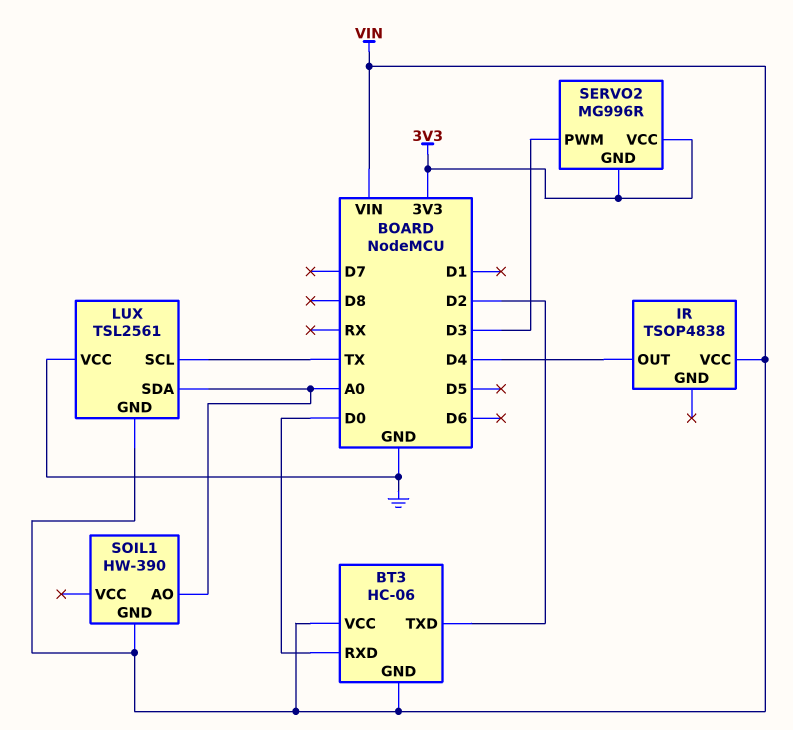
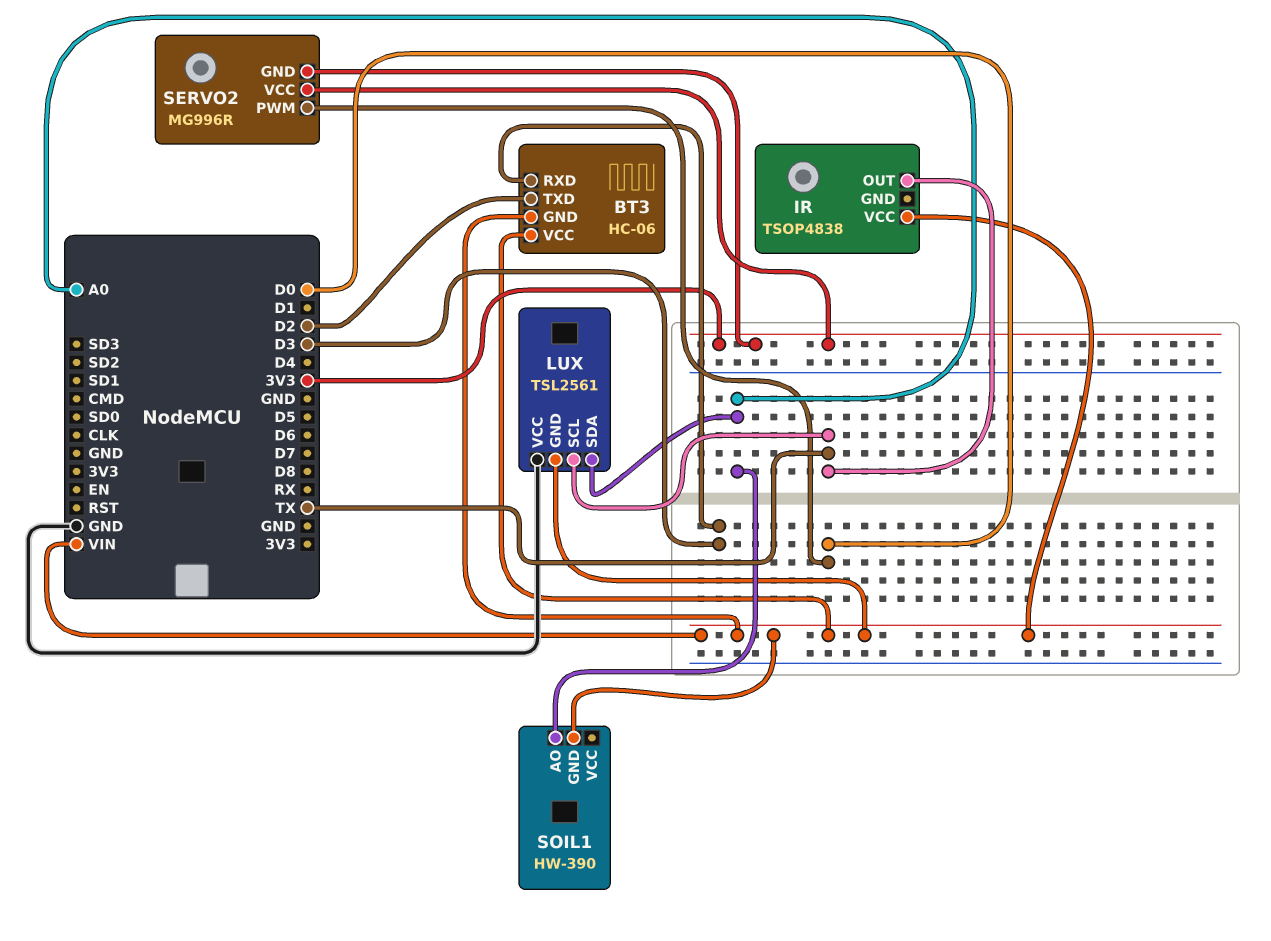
BT3 pin RXD: D0 -> D3
IR pin OUT: D4 -> TX
SERVO2 pin PWM: D3 -> D0

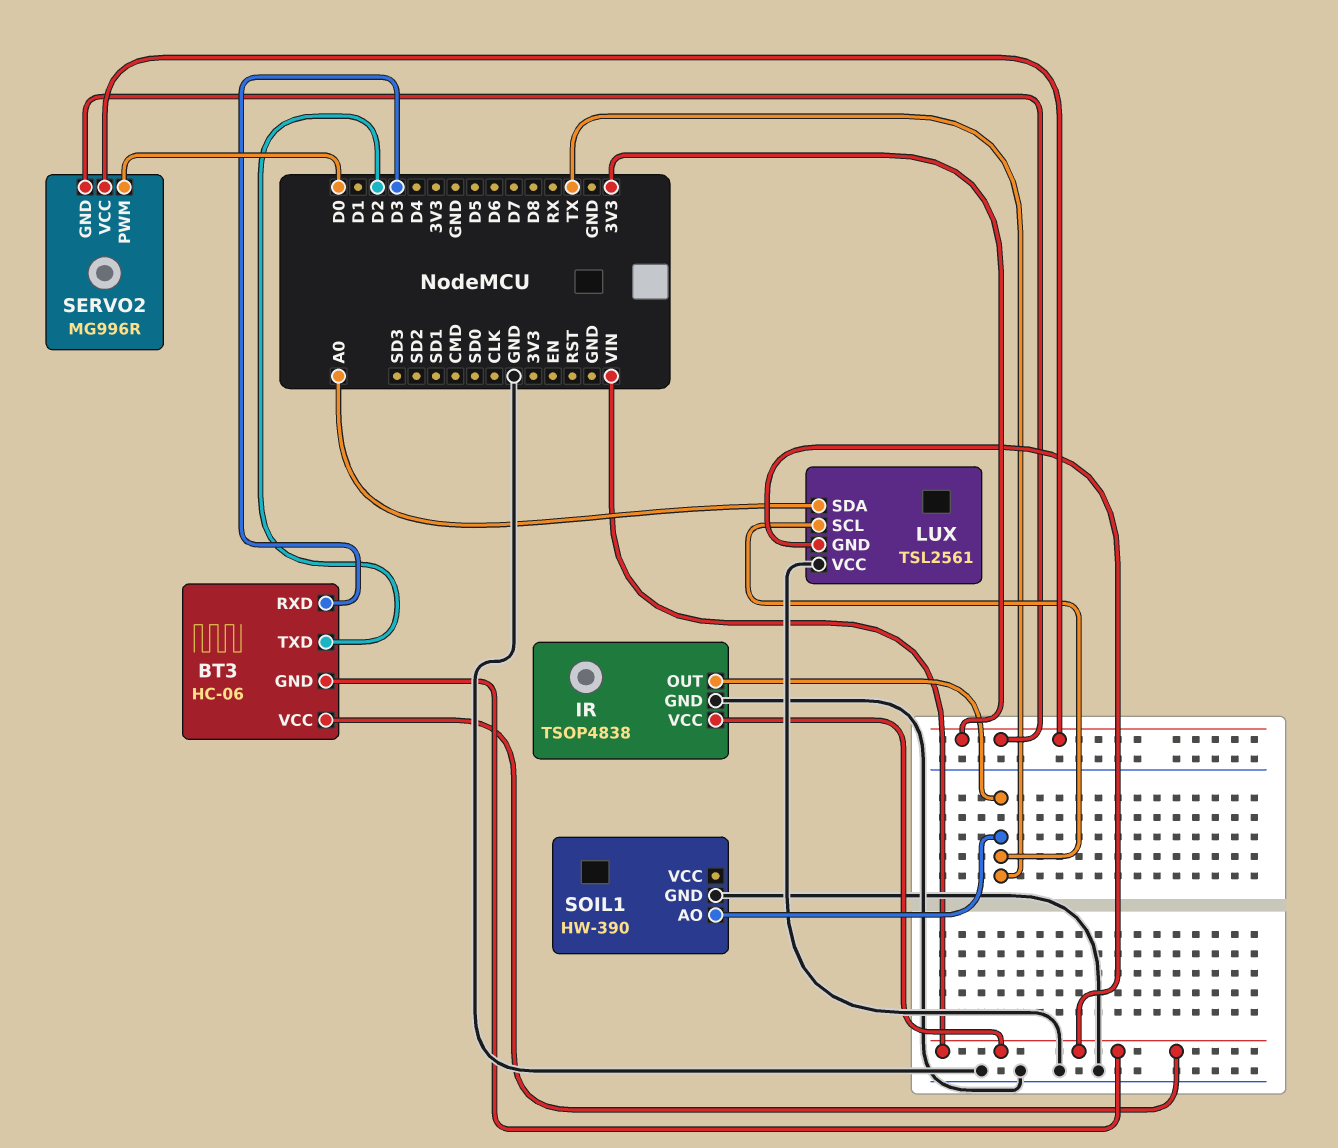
IR pin GND: none -> GND
SOIL1 pin AO: A0 -> TX
SOIL1 pin GND: VIN -> GND

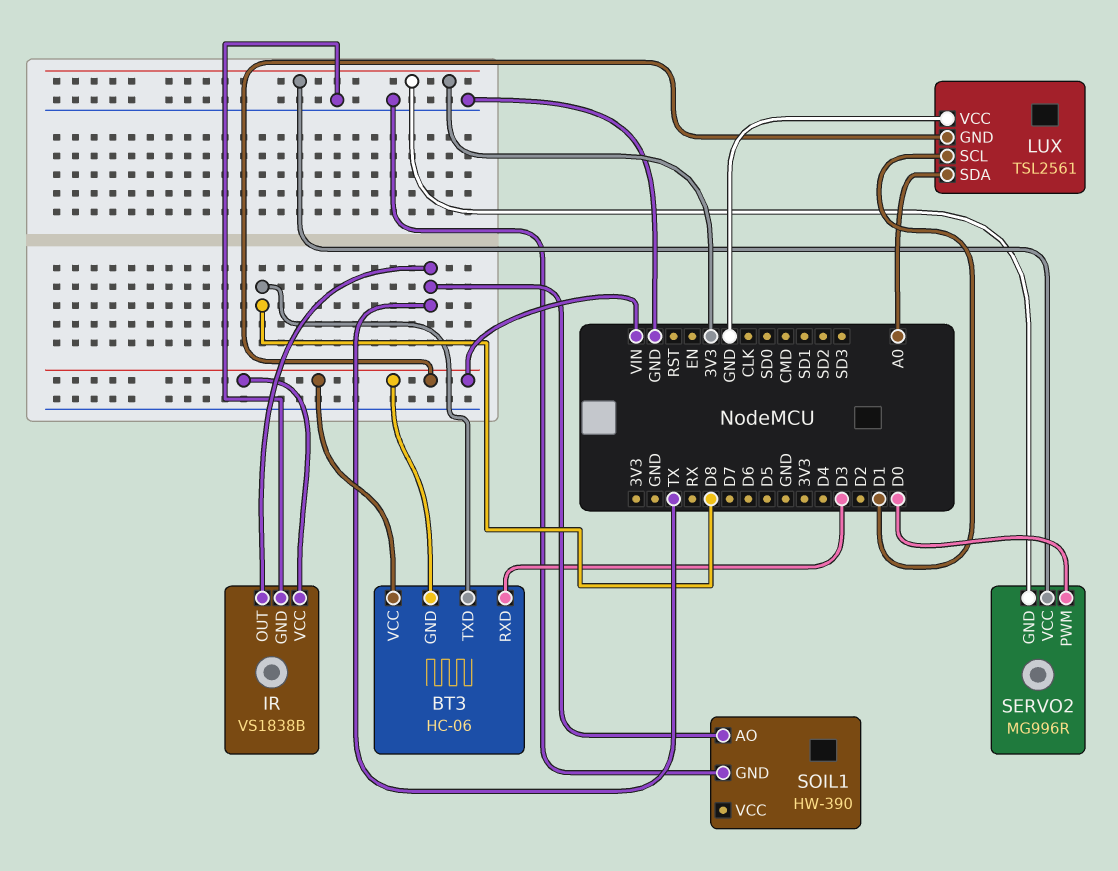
BT3 pin TXD: D2 -> D8
IR: TSOP4838 -> VS1838B
LUX pin SCL: TX -> D1

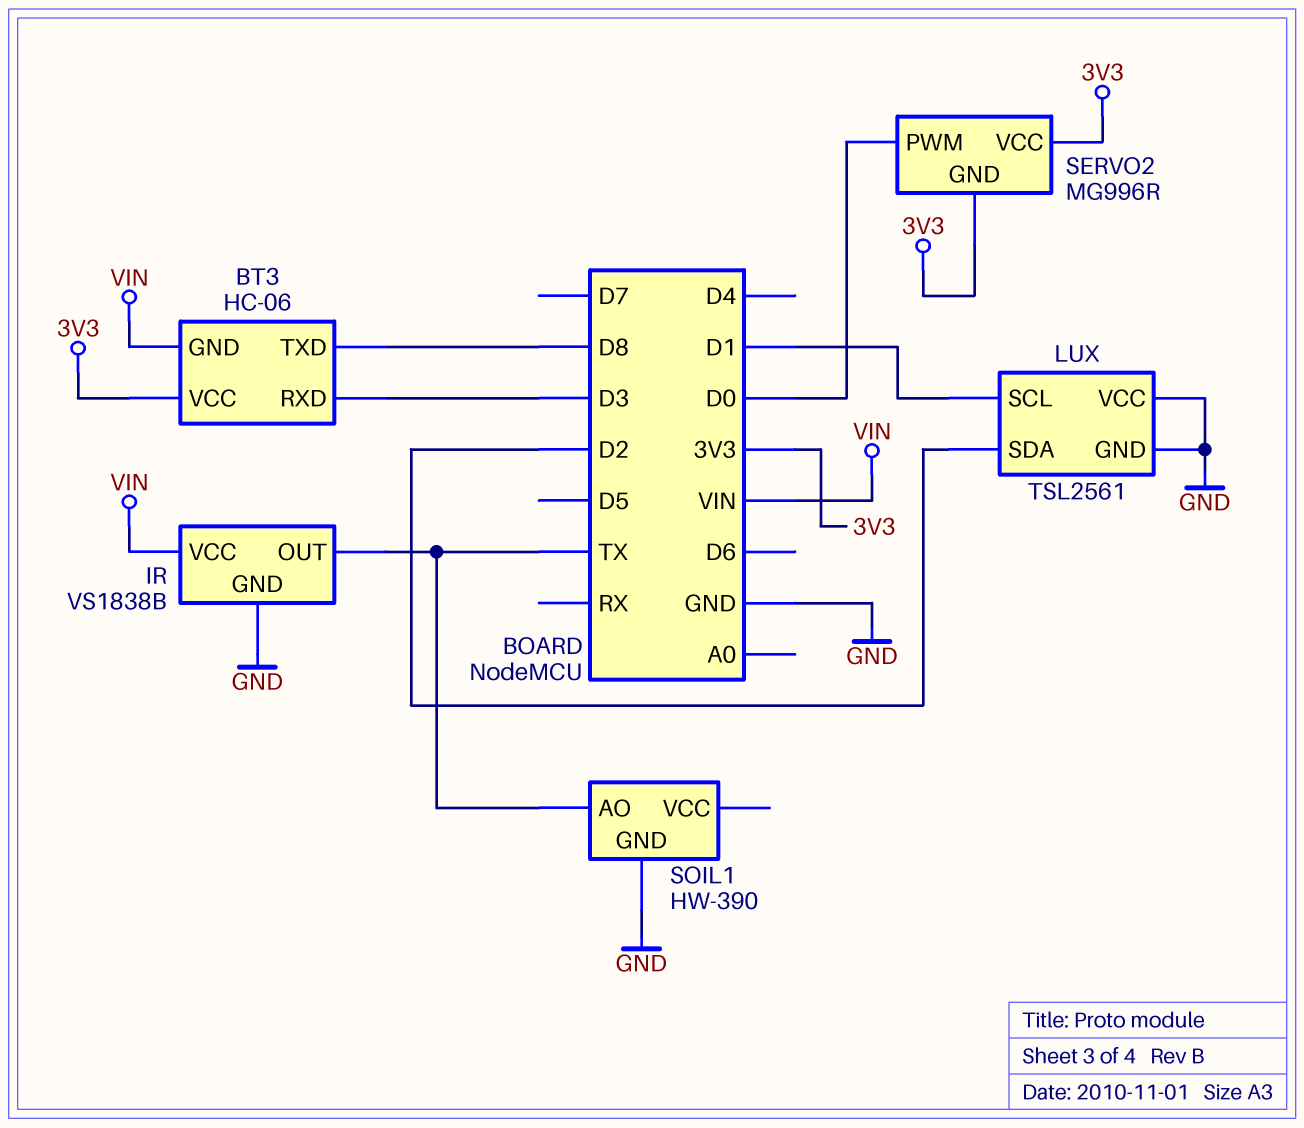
BT3 pin VCC: VIN -> 3V3
LUX pin GND: VIN -> GND
LUX pin SDA: A0 -> D2

